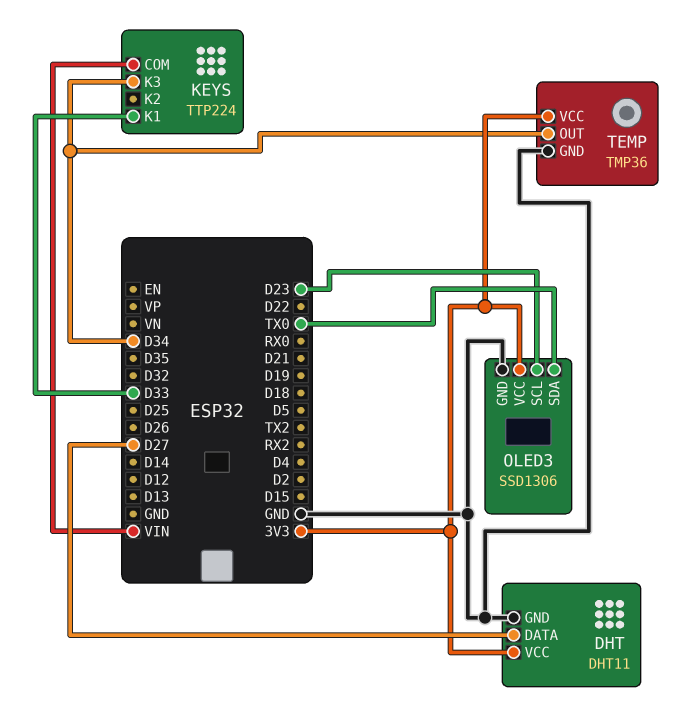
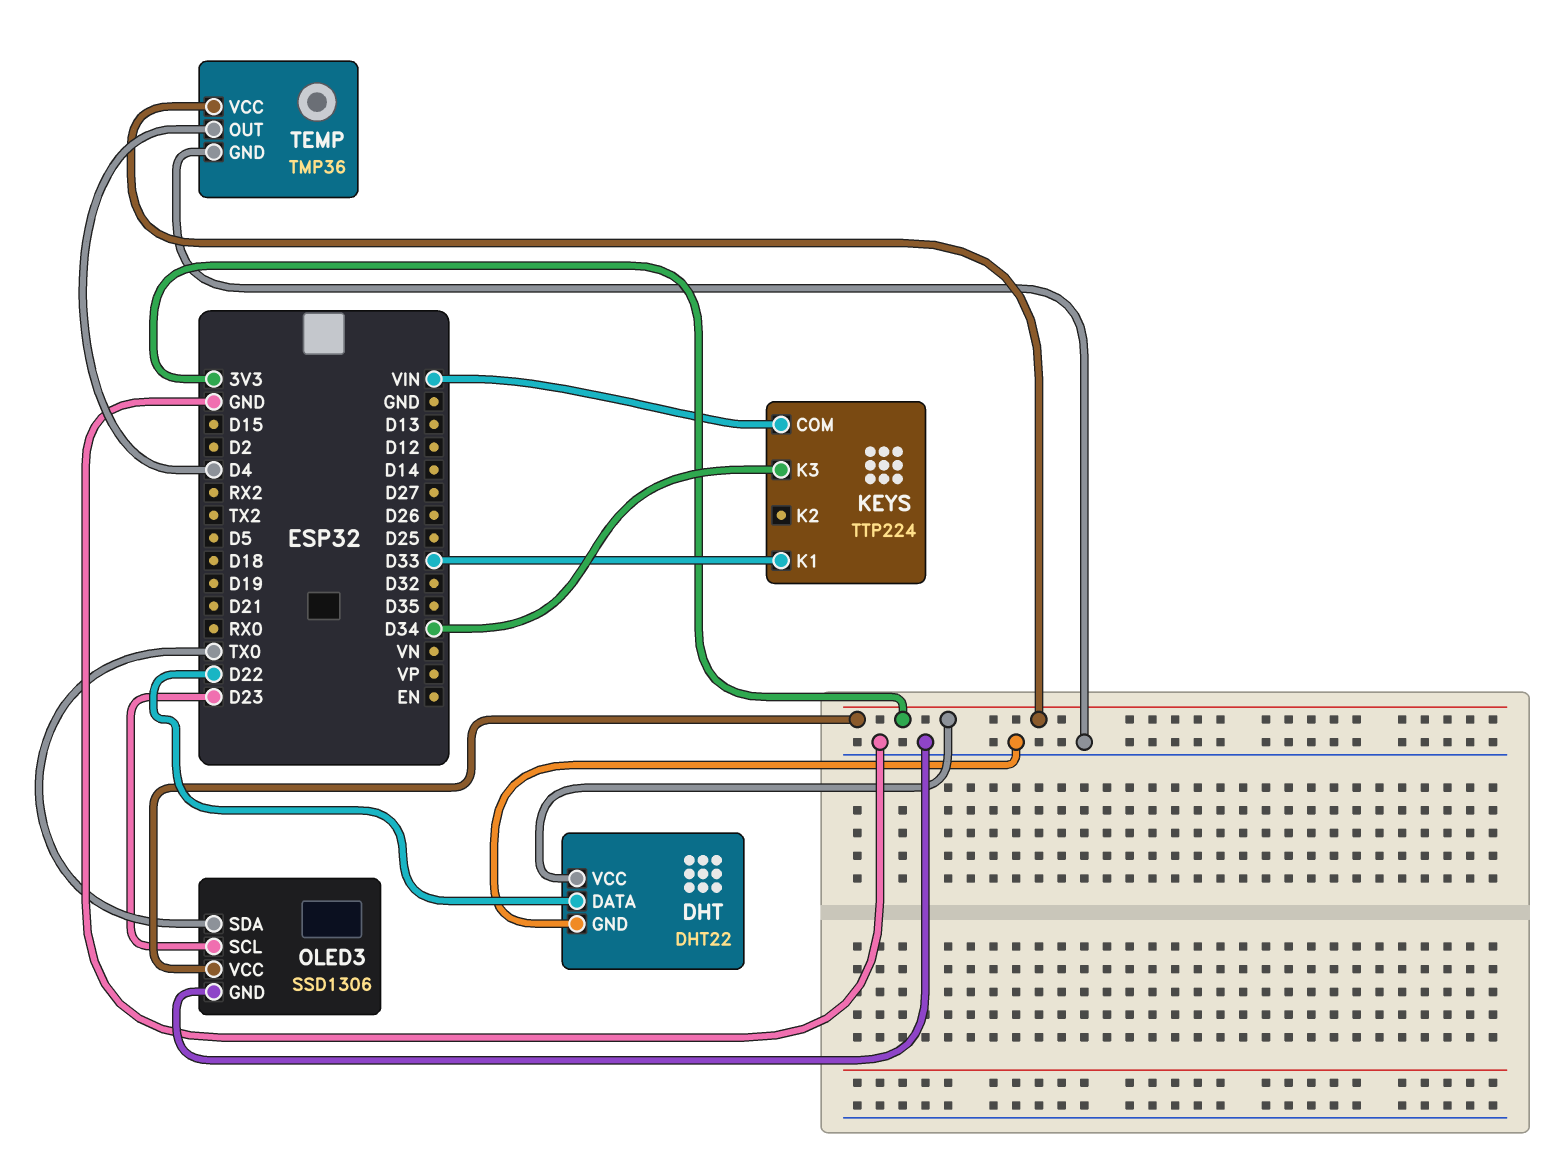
DHT: DHT11 -> DHT22
DHT pin DATA: D27 -> D22
TEMP pin OUT: D34 -> D4

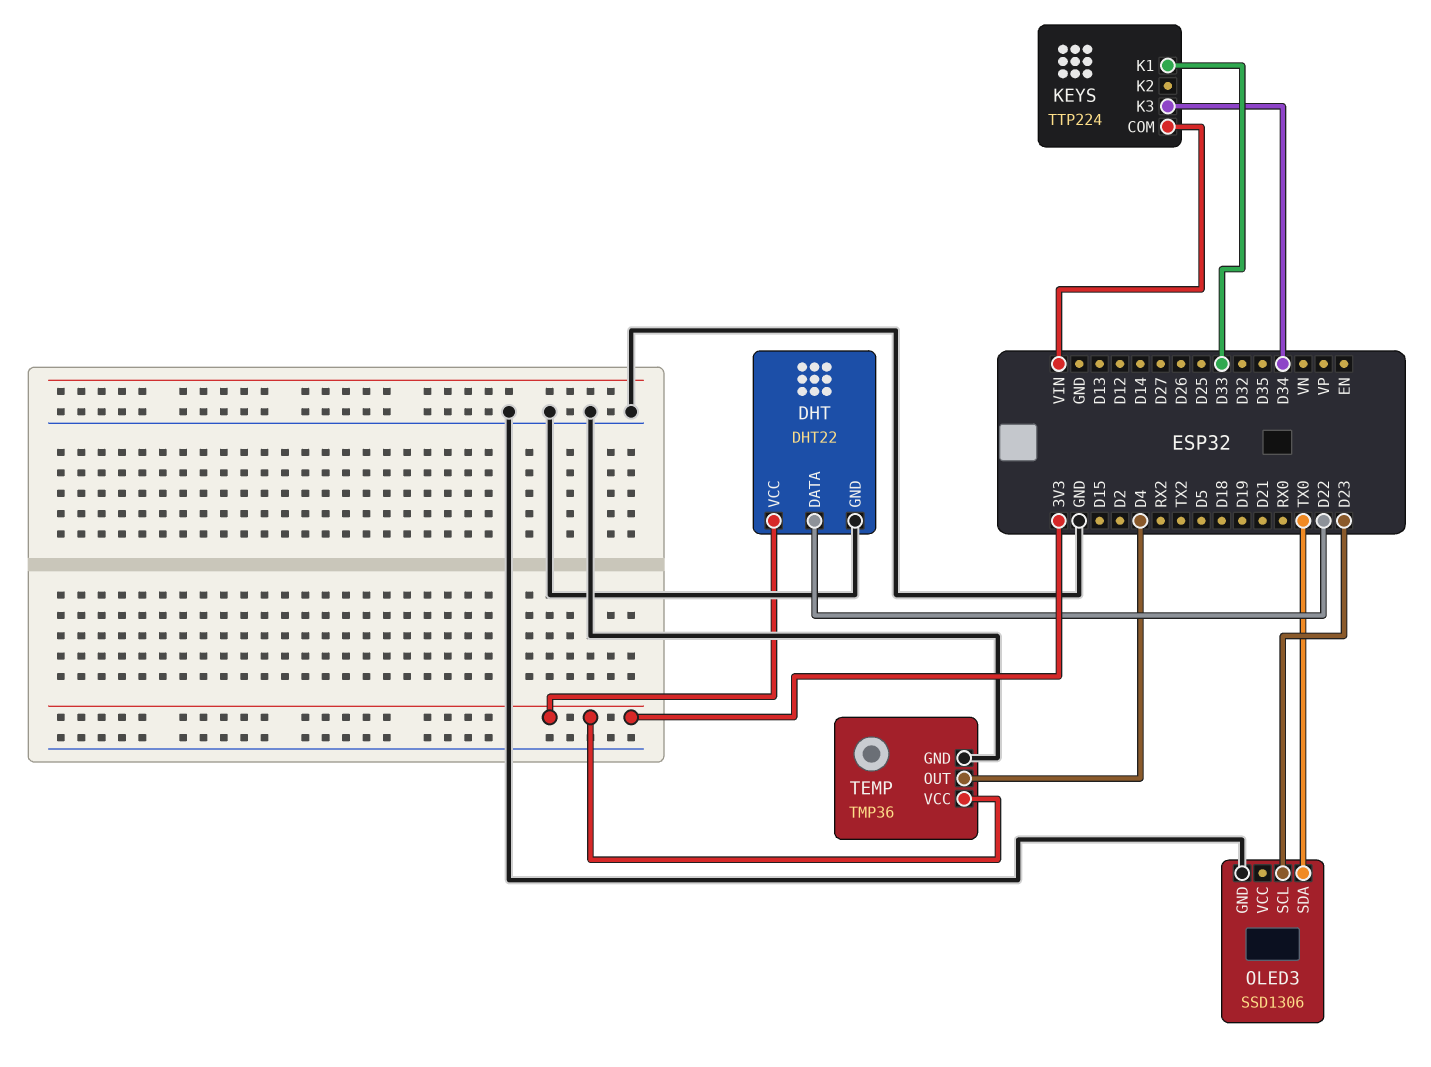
OLED3 pin VCC: 3V3 -> none

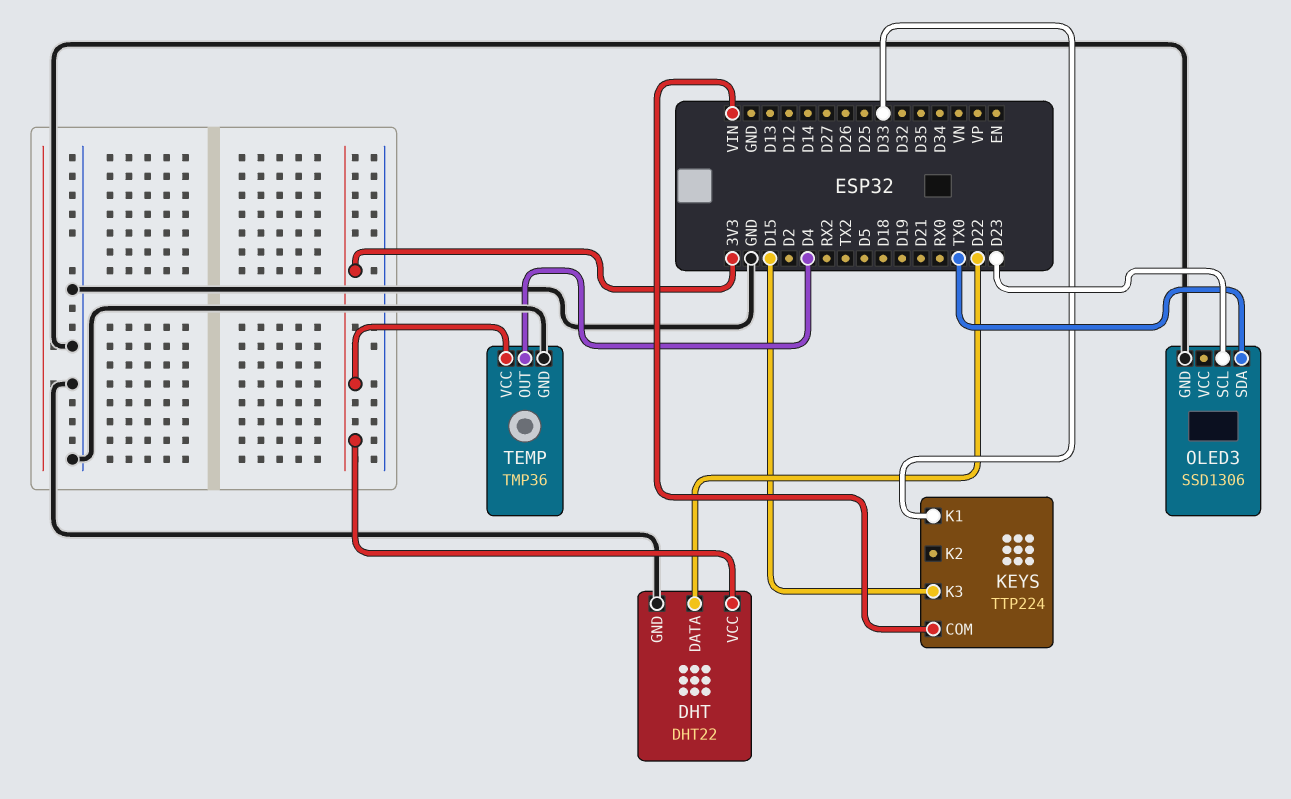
KEYS pin K3: D34 -> D15

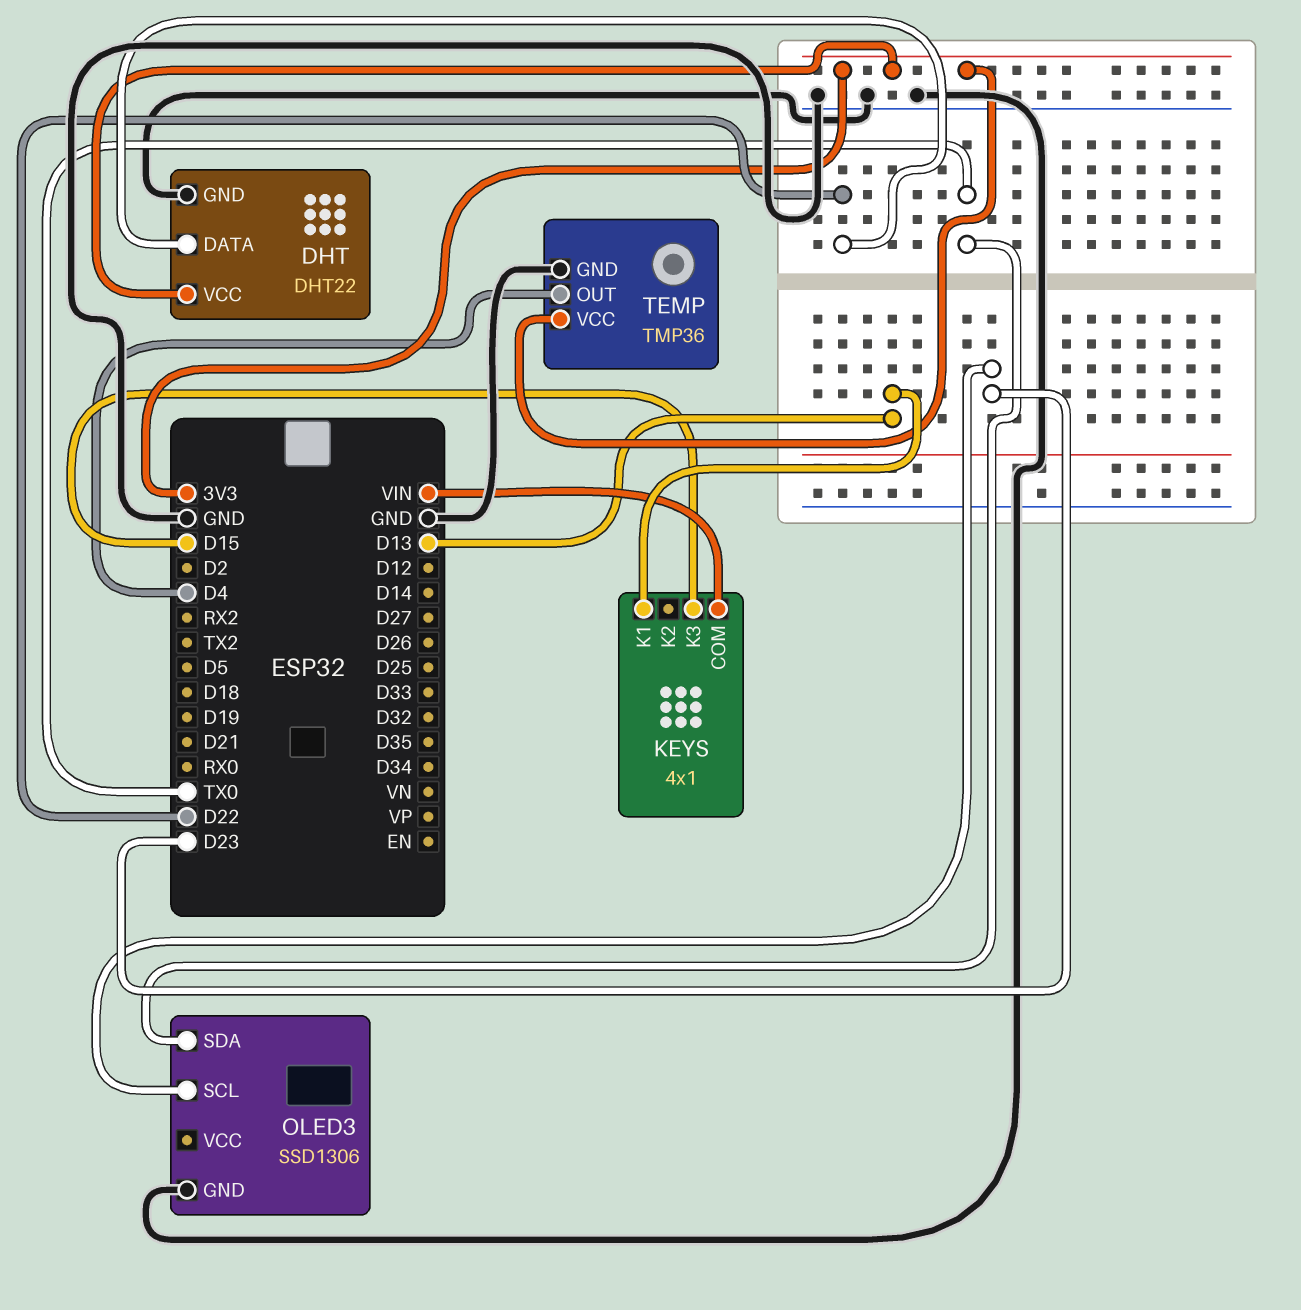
KEYS: TTP224 -> 4x1
KEYS pin K1: D33 -> D13

